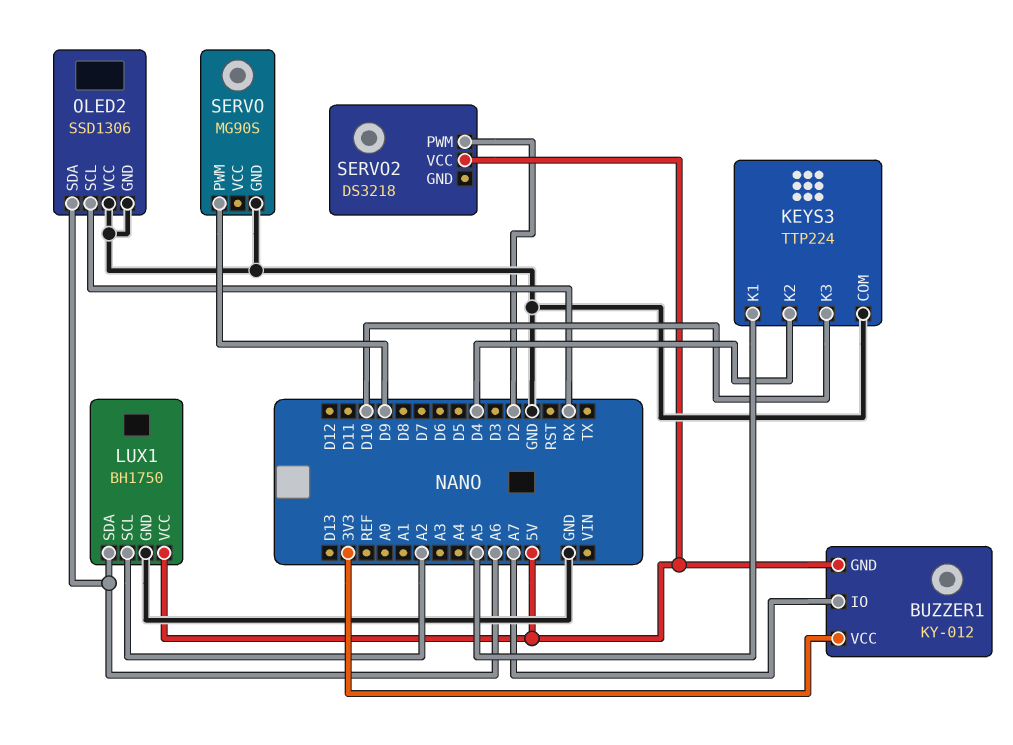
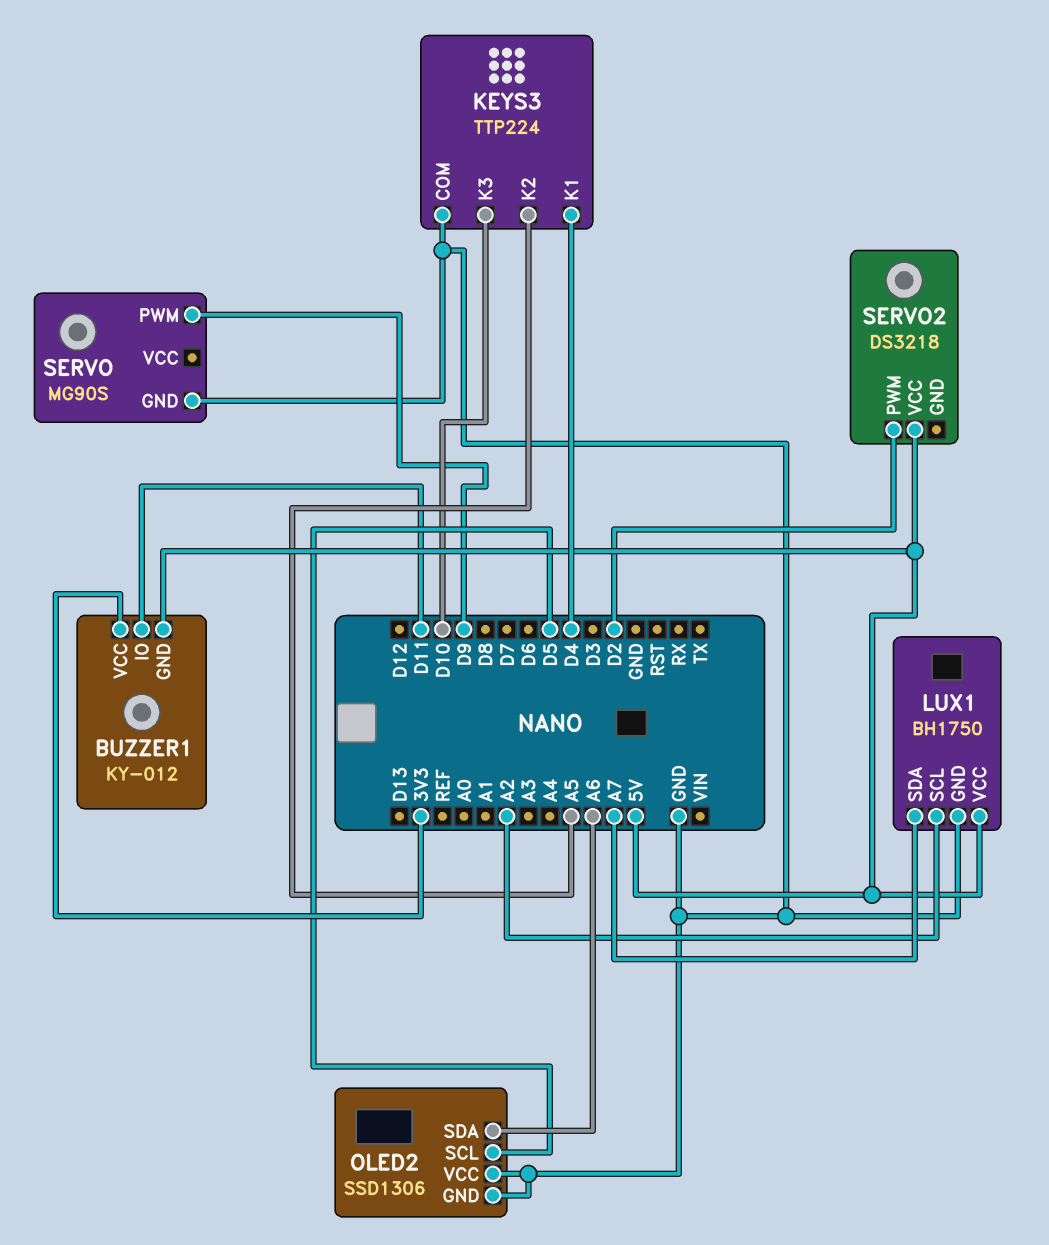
BUZZER1 pin IO: A7 -> D11
KEYS3 pin K1: A5 -> D4
KEYS3 pin K2: D4 -> A5
LUX1 pin SDA: A6 -> A7
OLED2 pin SCL: RX -> D5

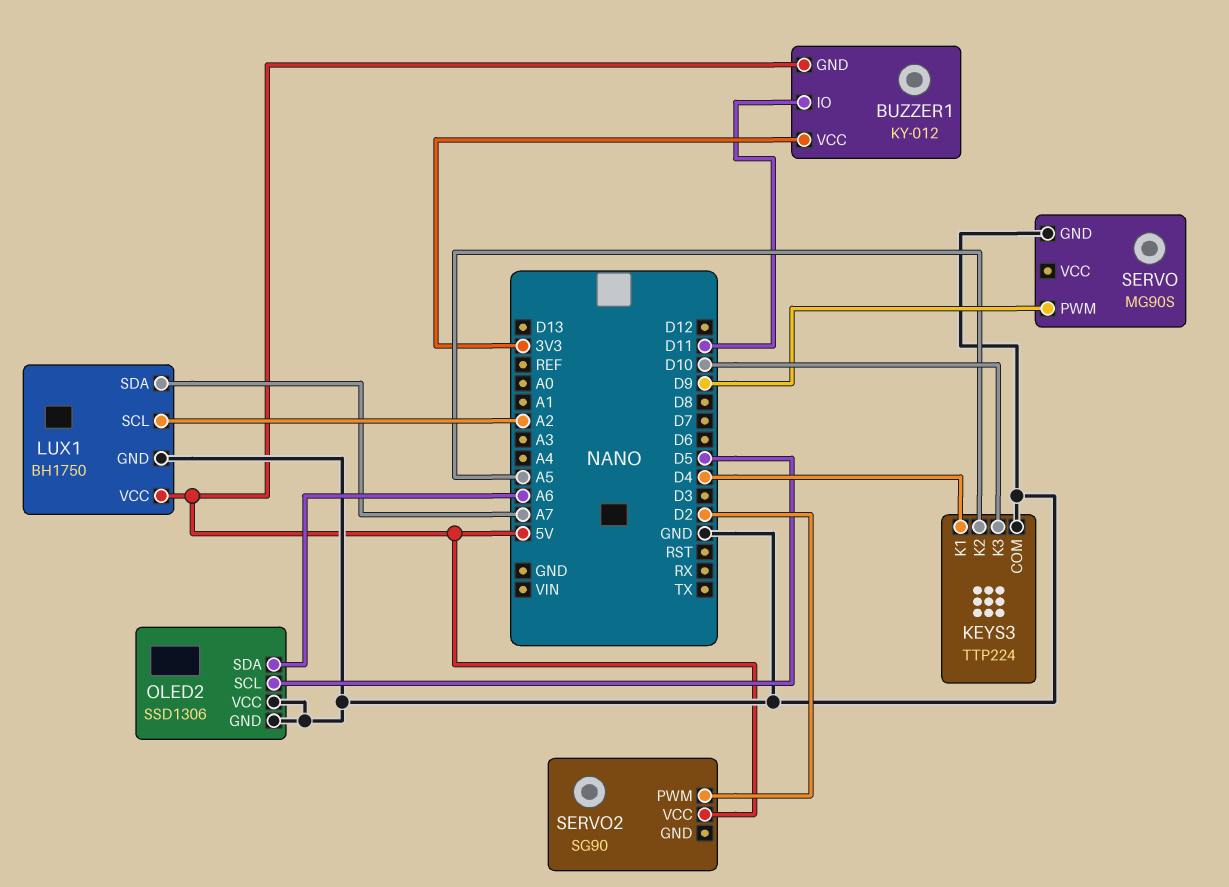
SERVO2: DS3218 -> SG90

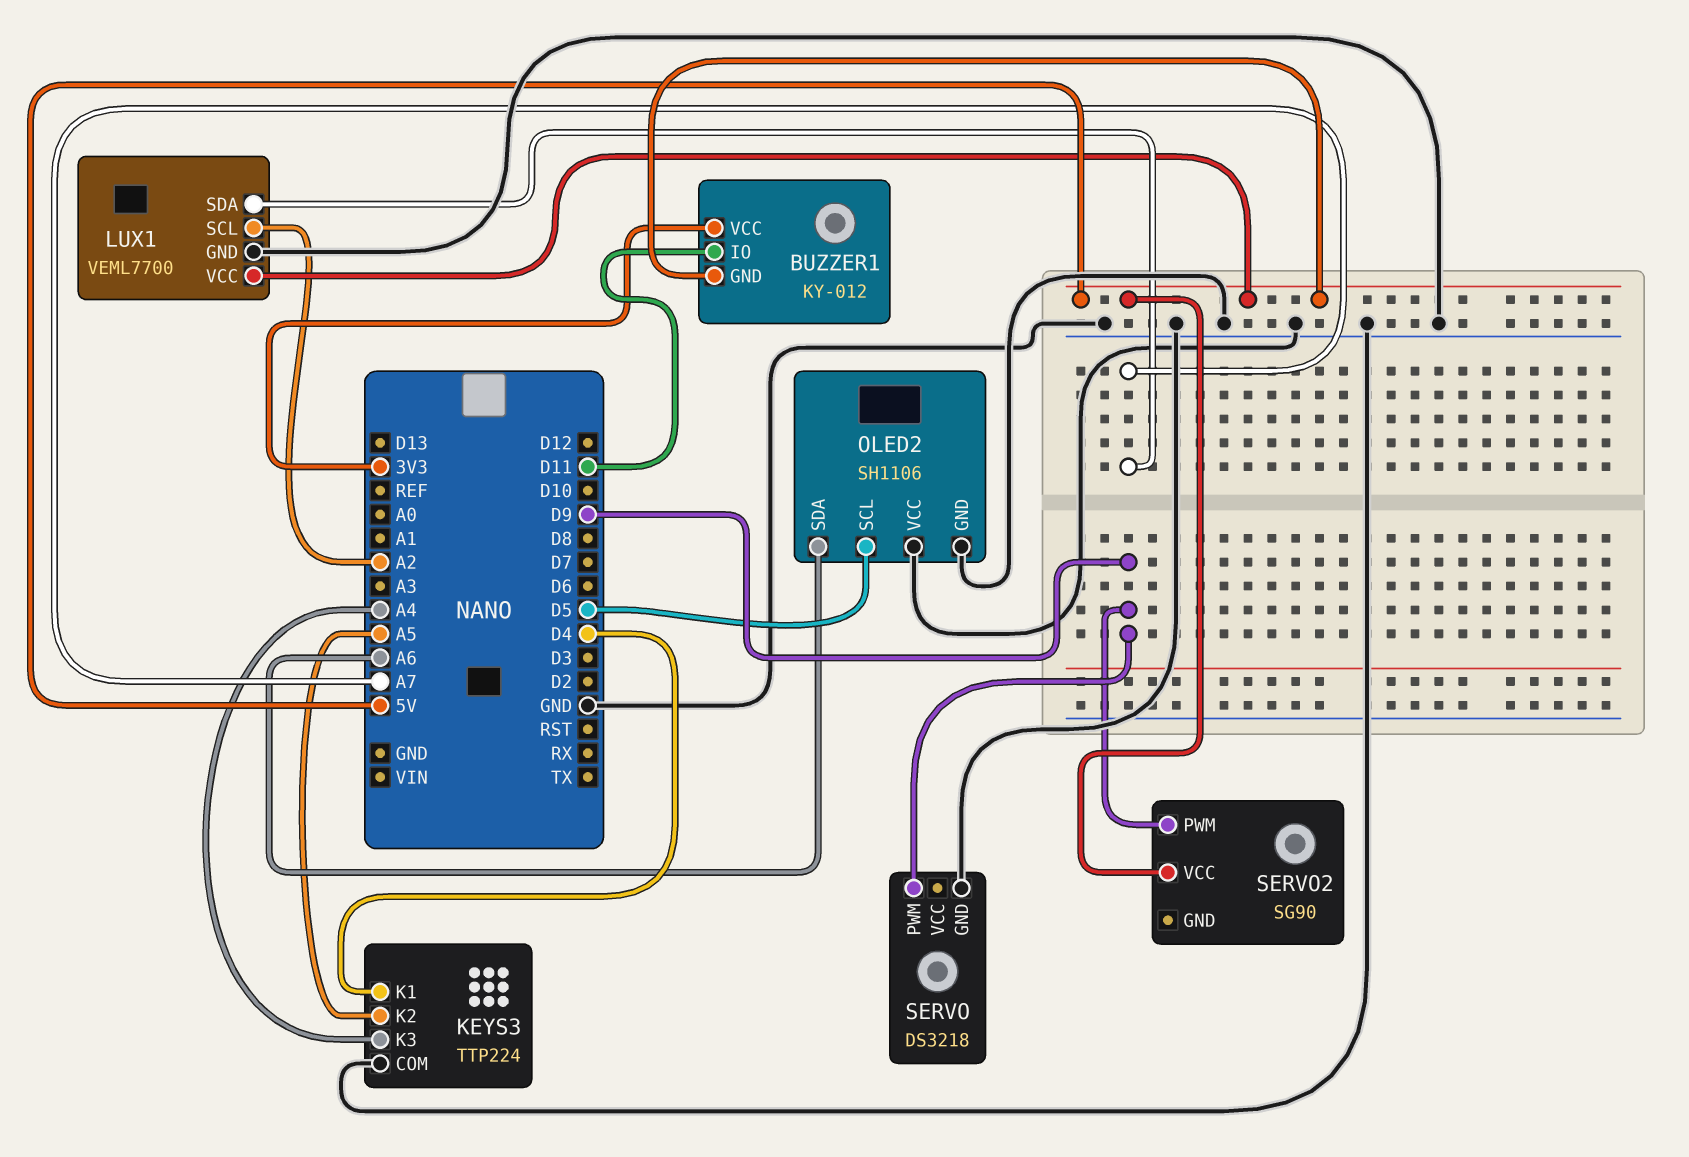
KEYS3 pin K3: D10 -> A4
LUX1: BH1750 -> VEML7700
OLED2: SSD1306 -> SH1106
SERVO: MG90S -> DS3218
SERVO2 pin PWM: D2 -> D9

